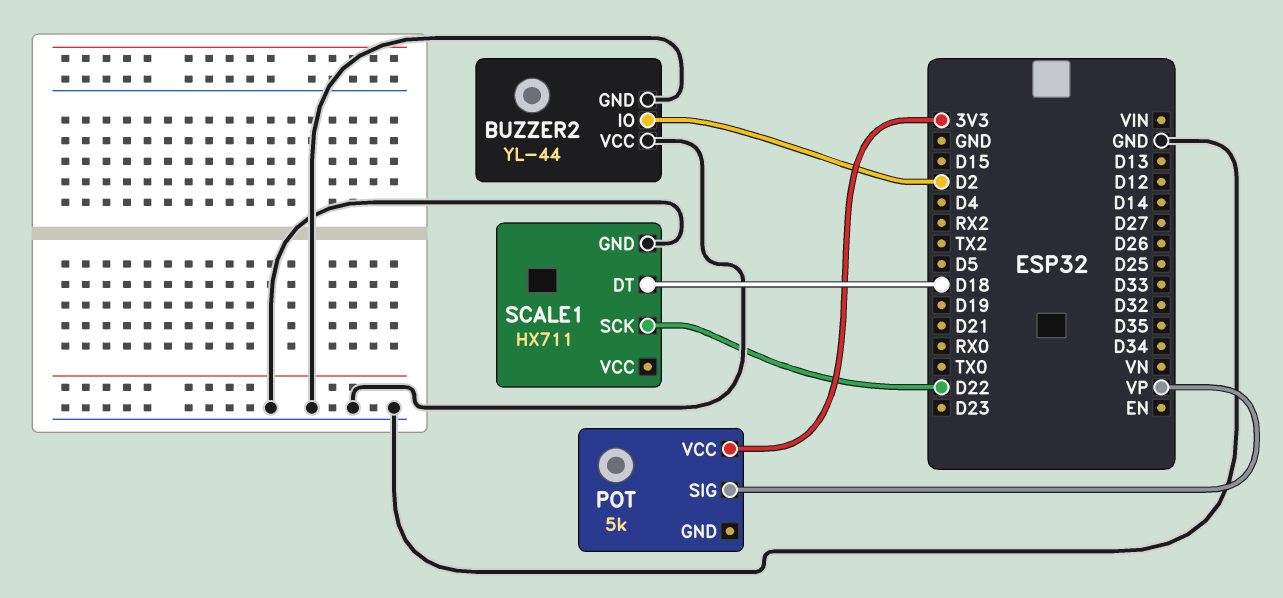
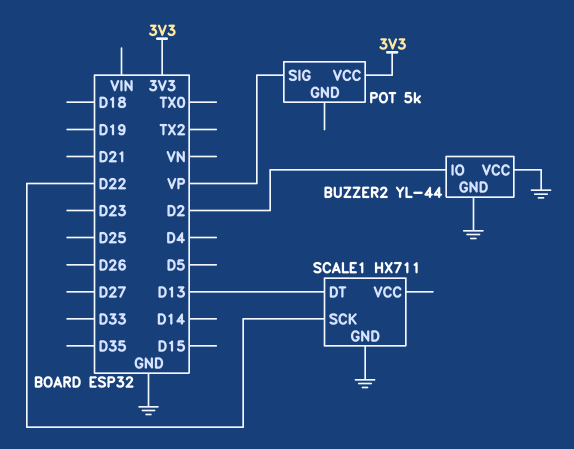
SCALE1 pin DT: D18 -> D13

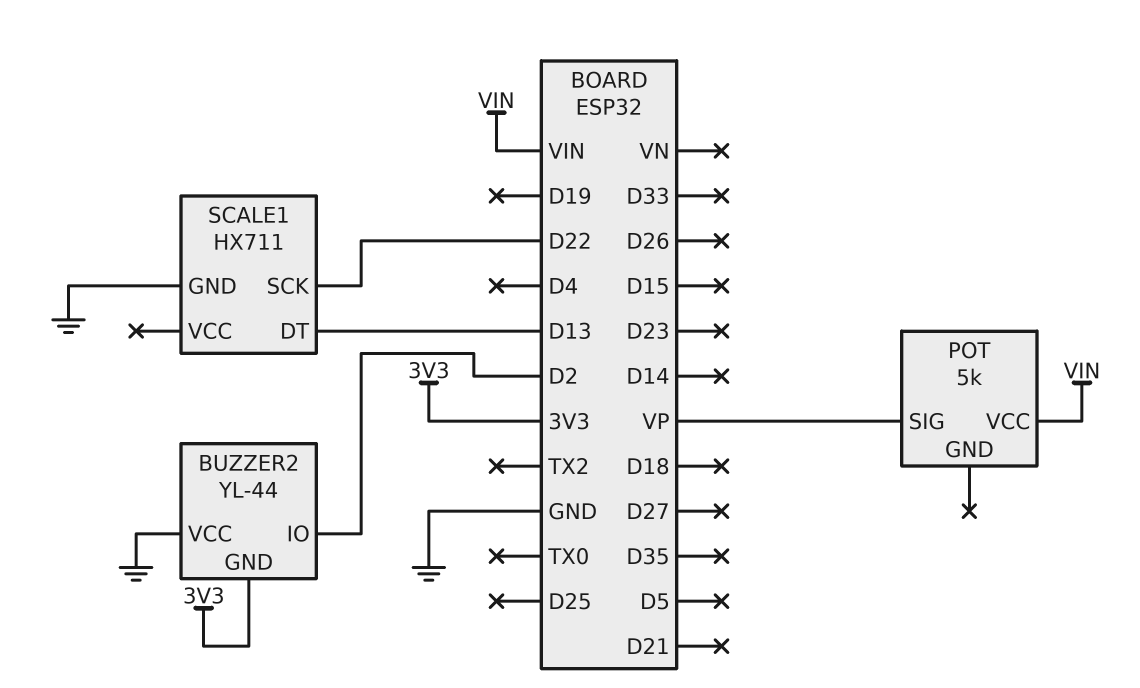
BUZZER2 pin GND: GND -> 3V3
POT pin VCC: 3V3 -> VIN

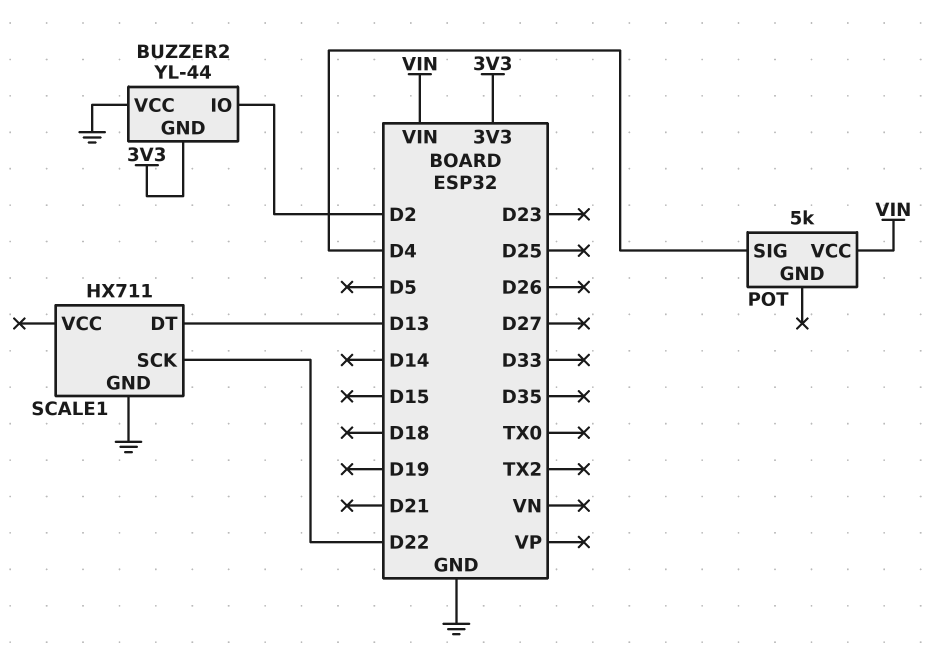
POT pin SIG: VP -> D4

